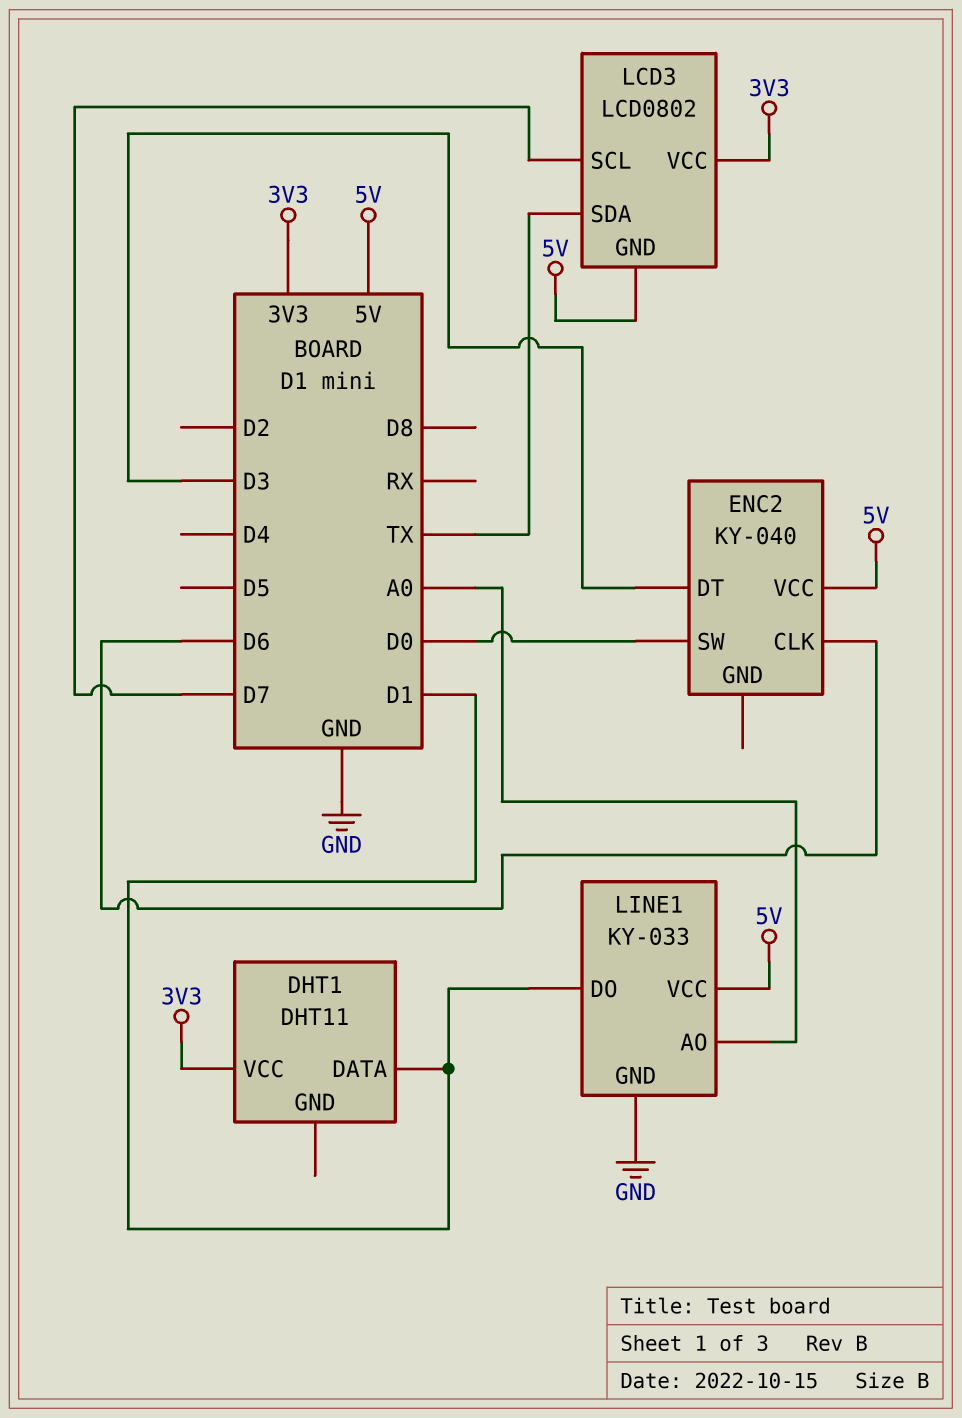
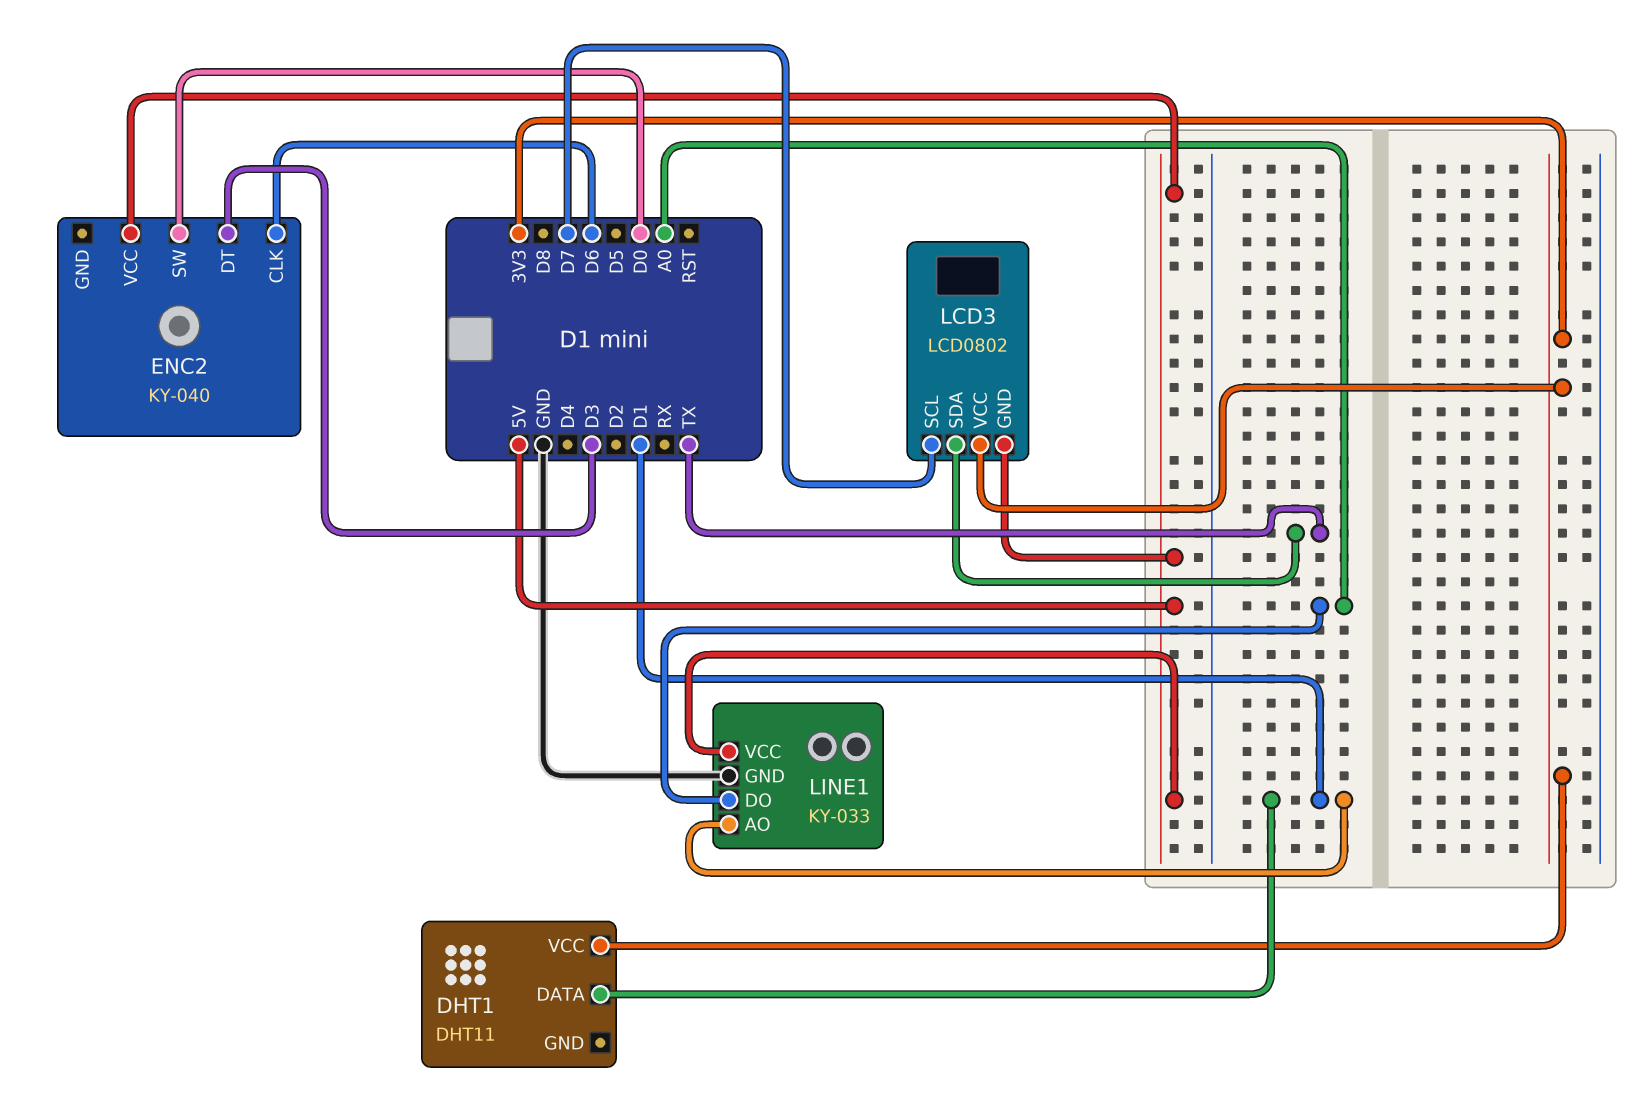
LINE1 pin AO: A0 -> D1
LINE1 pin DO: D1 -> A0

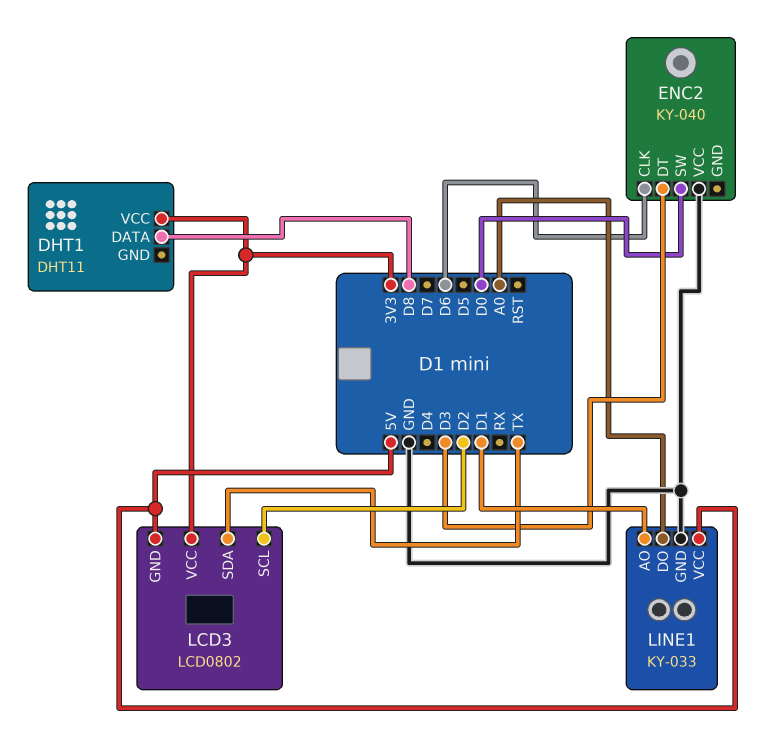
DHT1 pin DATA: D1 -> D8
ENC2 pin VCC: 5V -> GND
LCD3 pin SCL: D7 -> D2

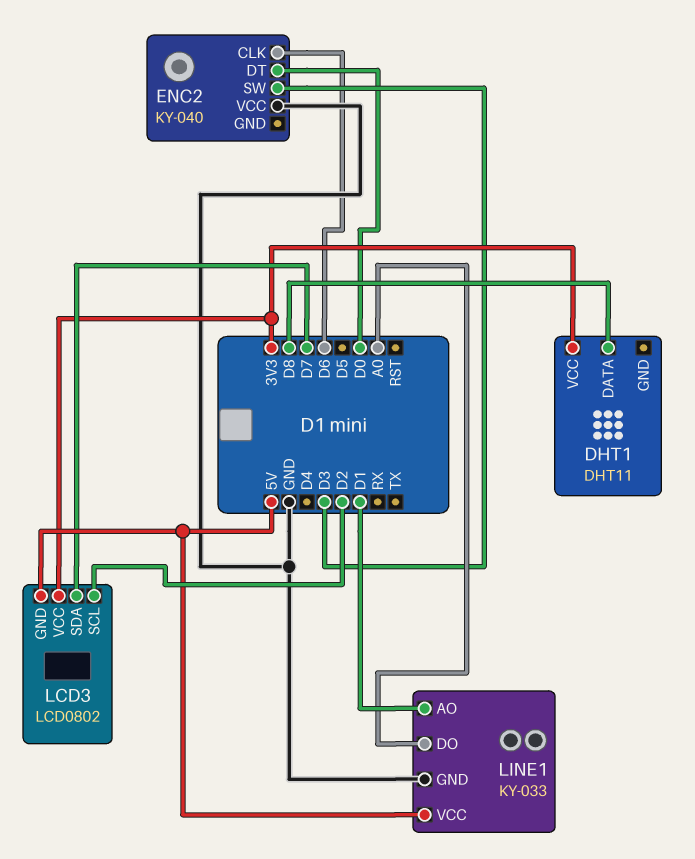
ENC2 pin DT: D3 -> D0
ENC2 pin SW: D0 -> D3
LCD3 pin SDA: TX -> D7

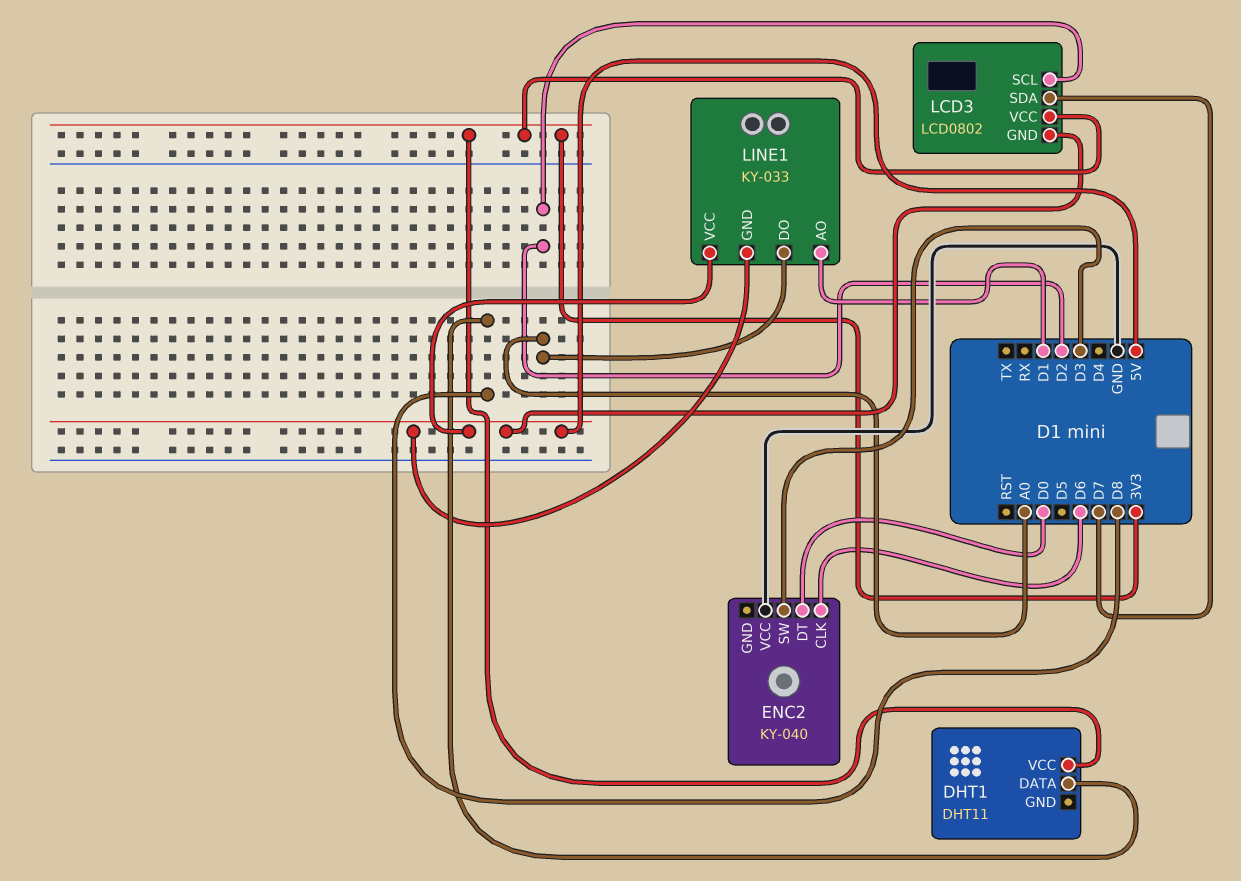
LINE1 pin GND: GND -> 5V

